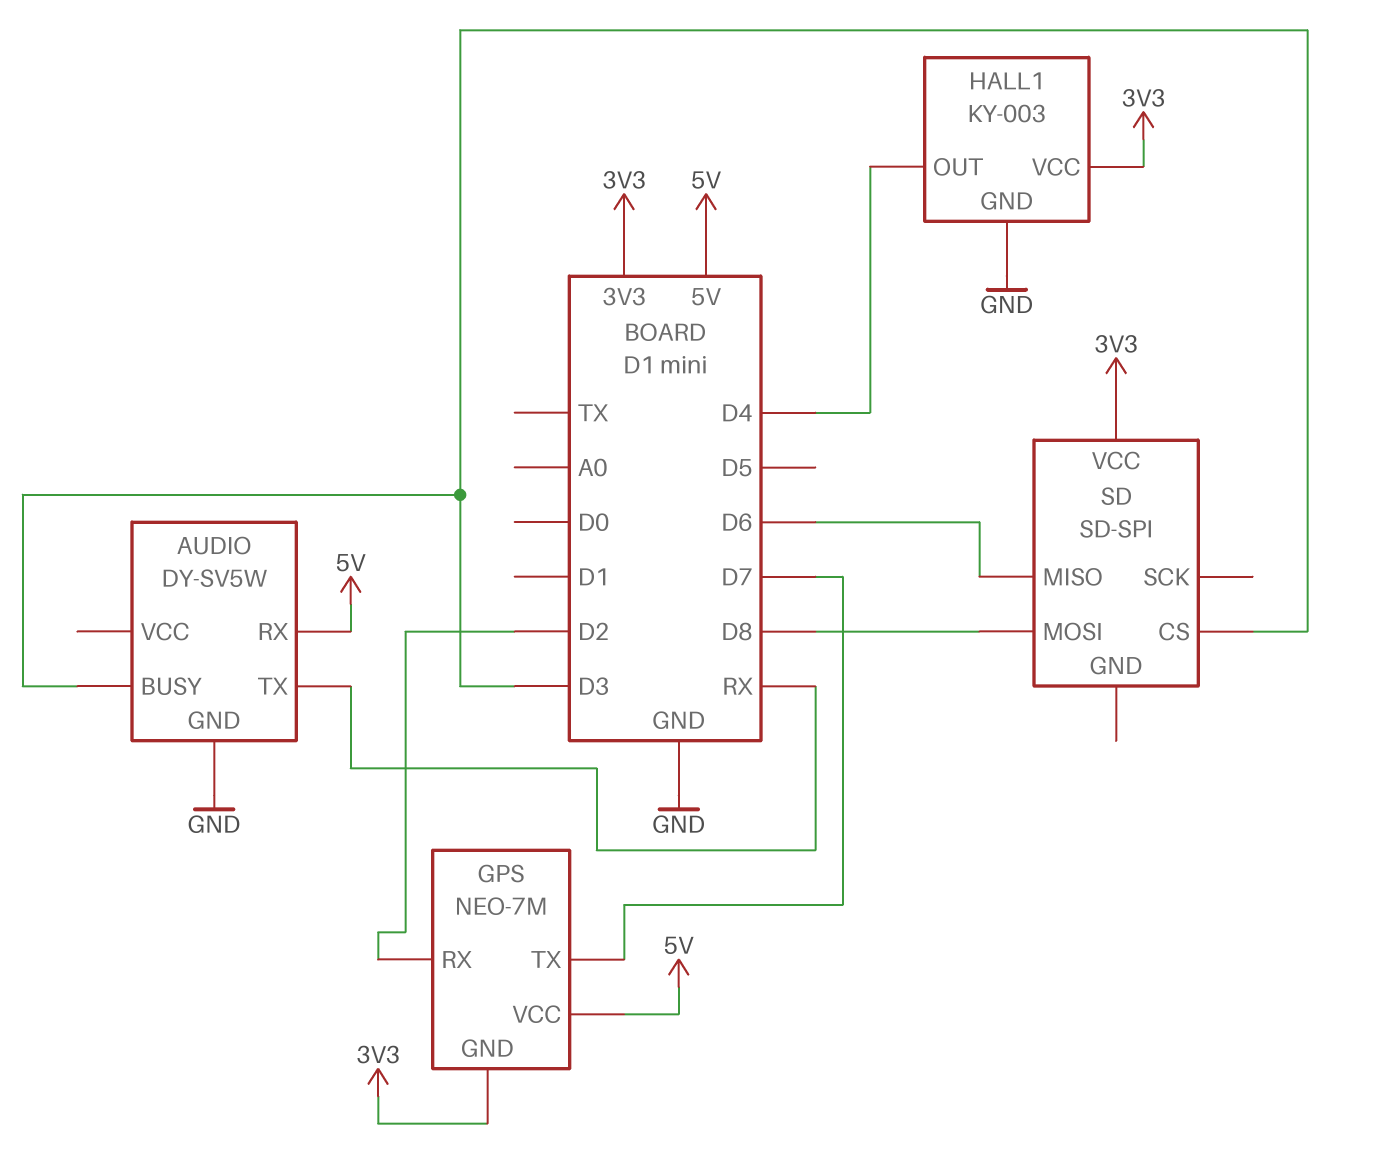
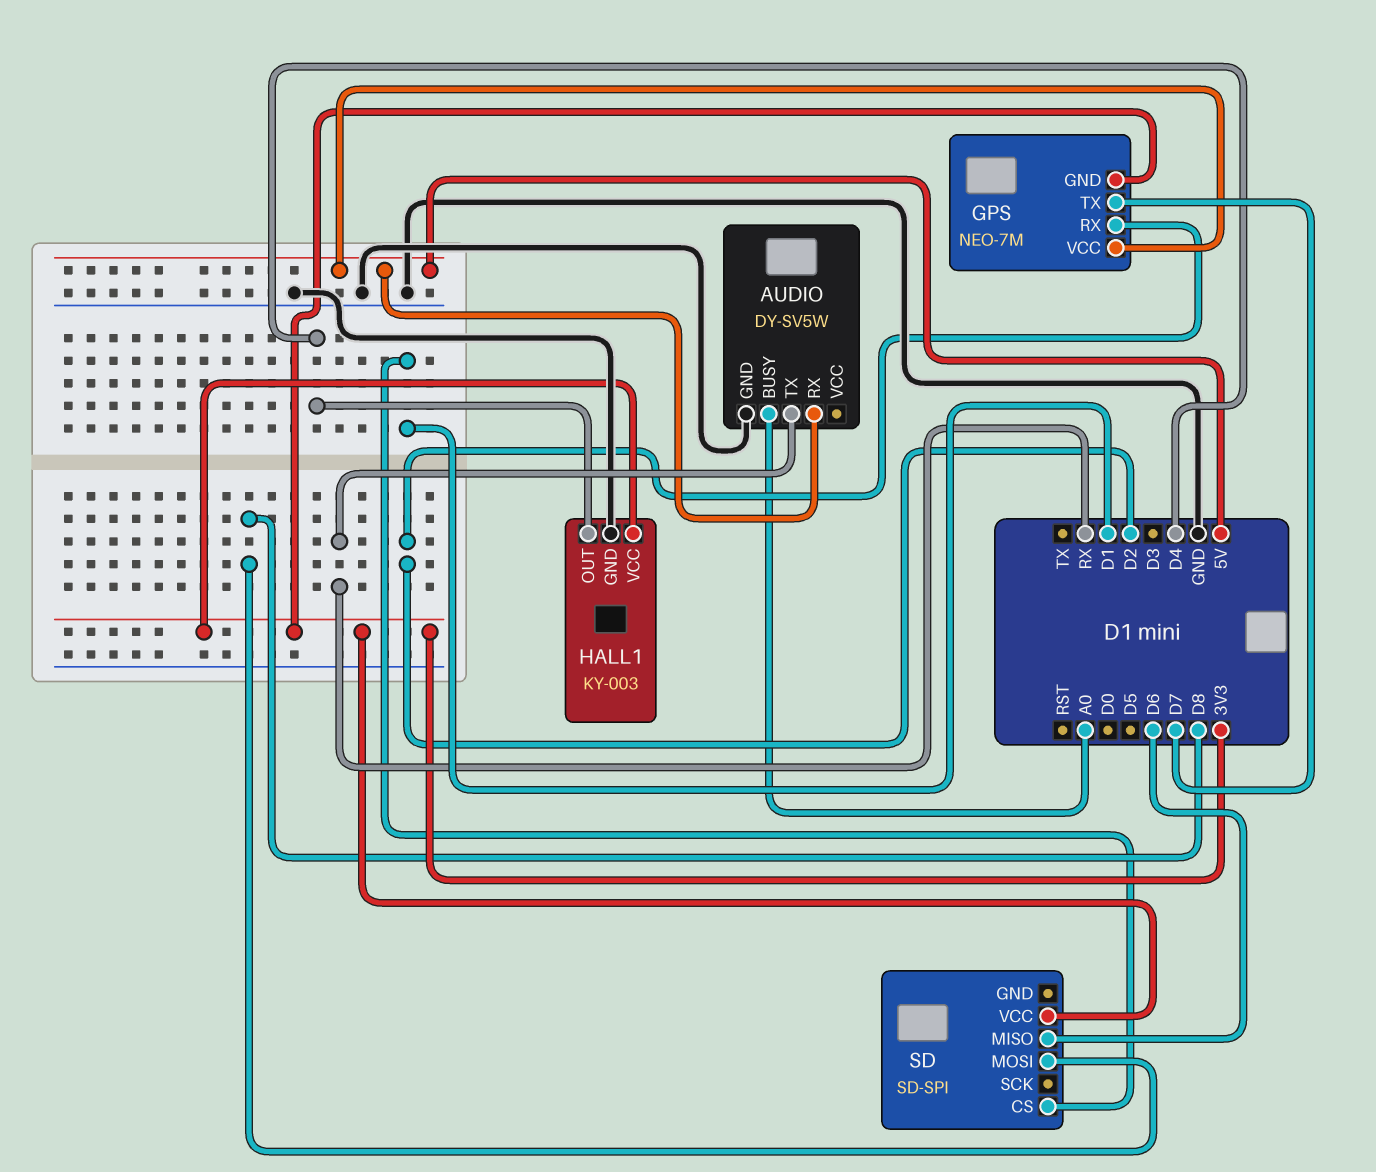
AUDIO pin BUSY: D3 -> A0
SD pin CS: D3 -> D1

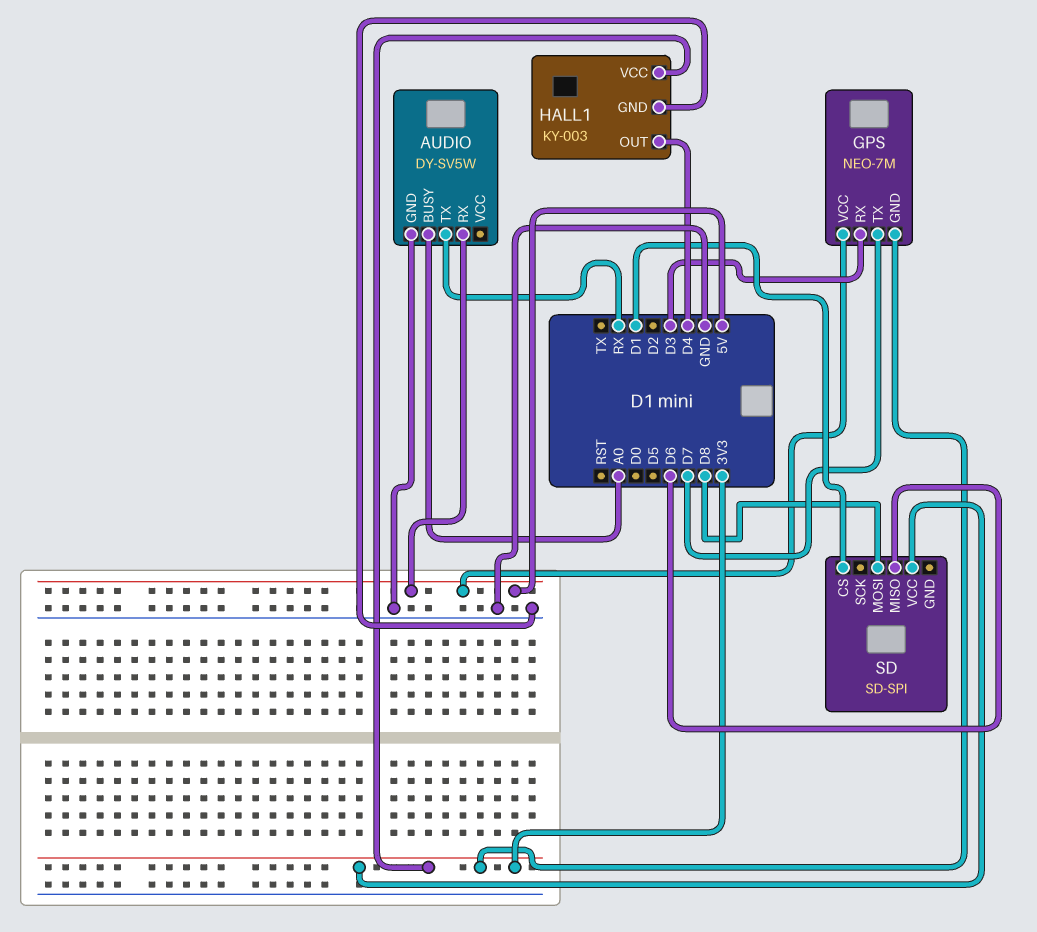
GPS pin RX: D2 -> D3

